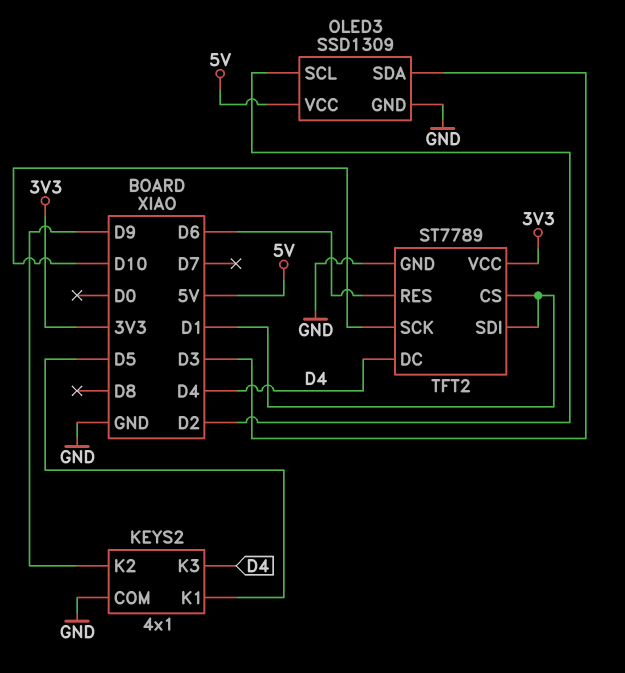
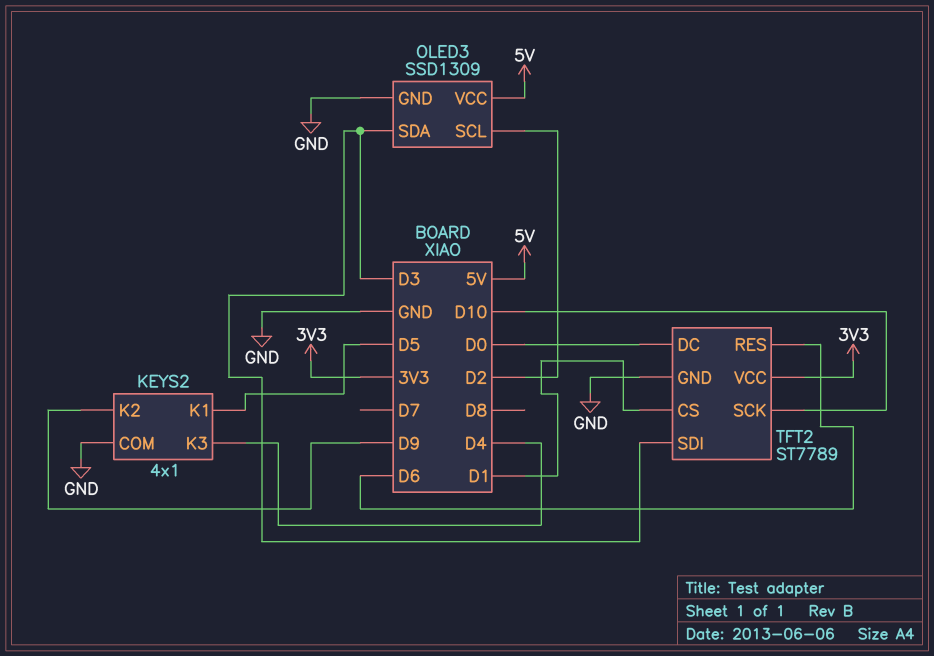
TFT2 pin DC: D4 -> D0
TFT2 pin SDI: D1 -> D3

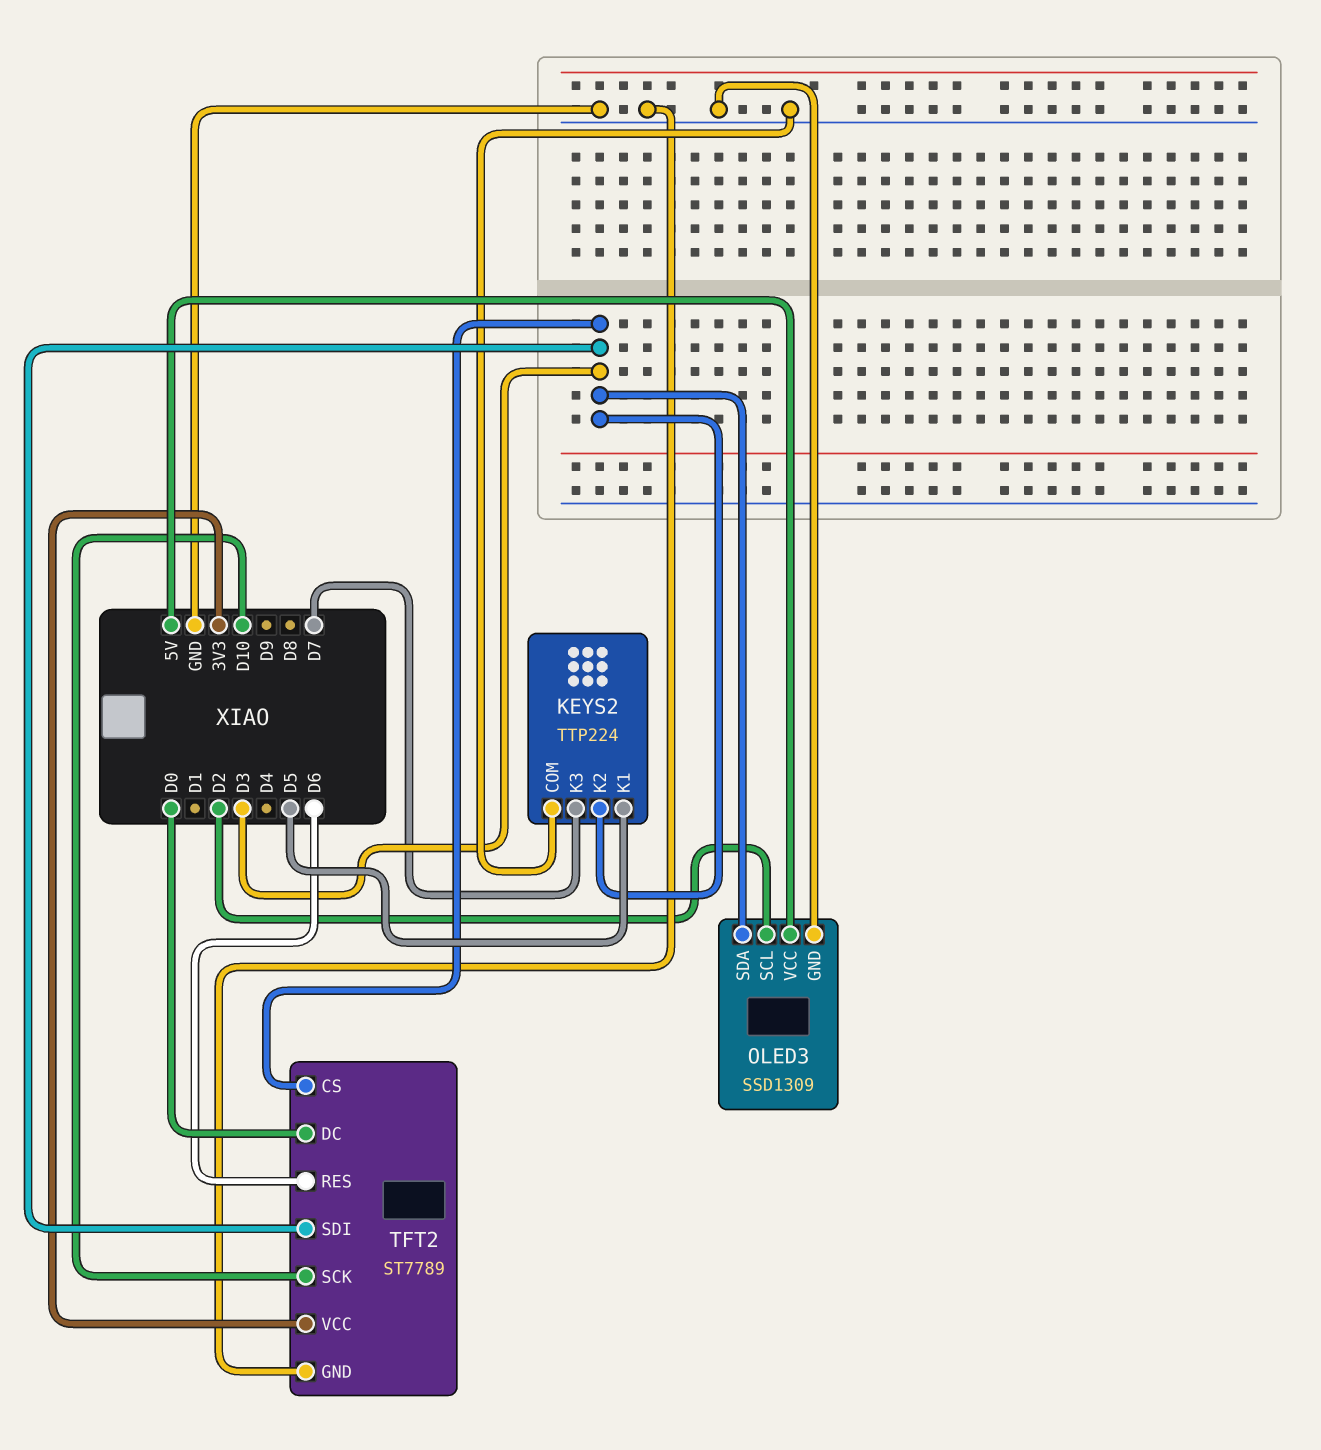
KEYS2: 4x1 -> TTP224
KEYS2 pin K2: D9 -> D3
KEYS2 pin K3: D4 -> D7
TFT2 pin CS: D1 -> D3

